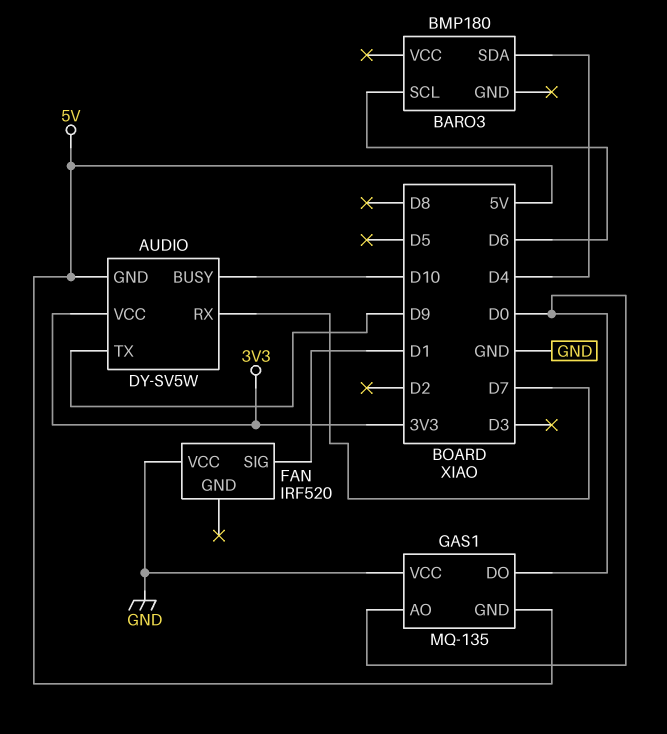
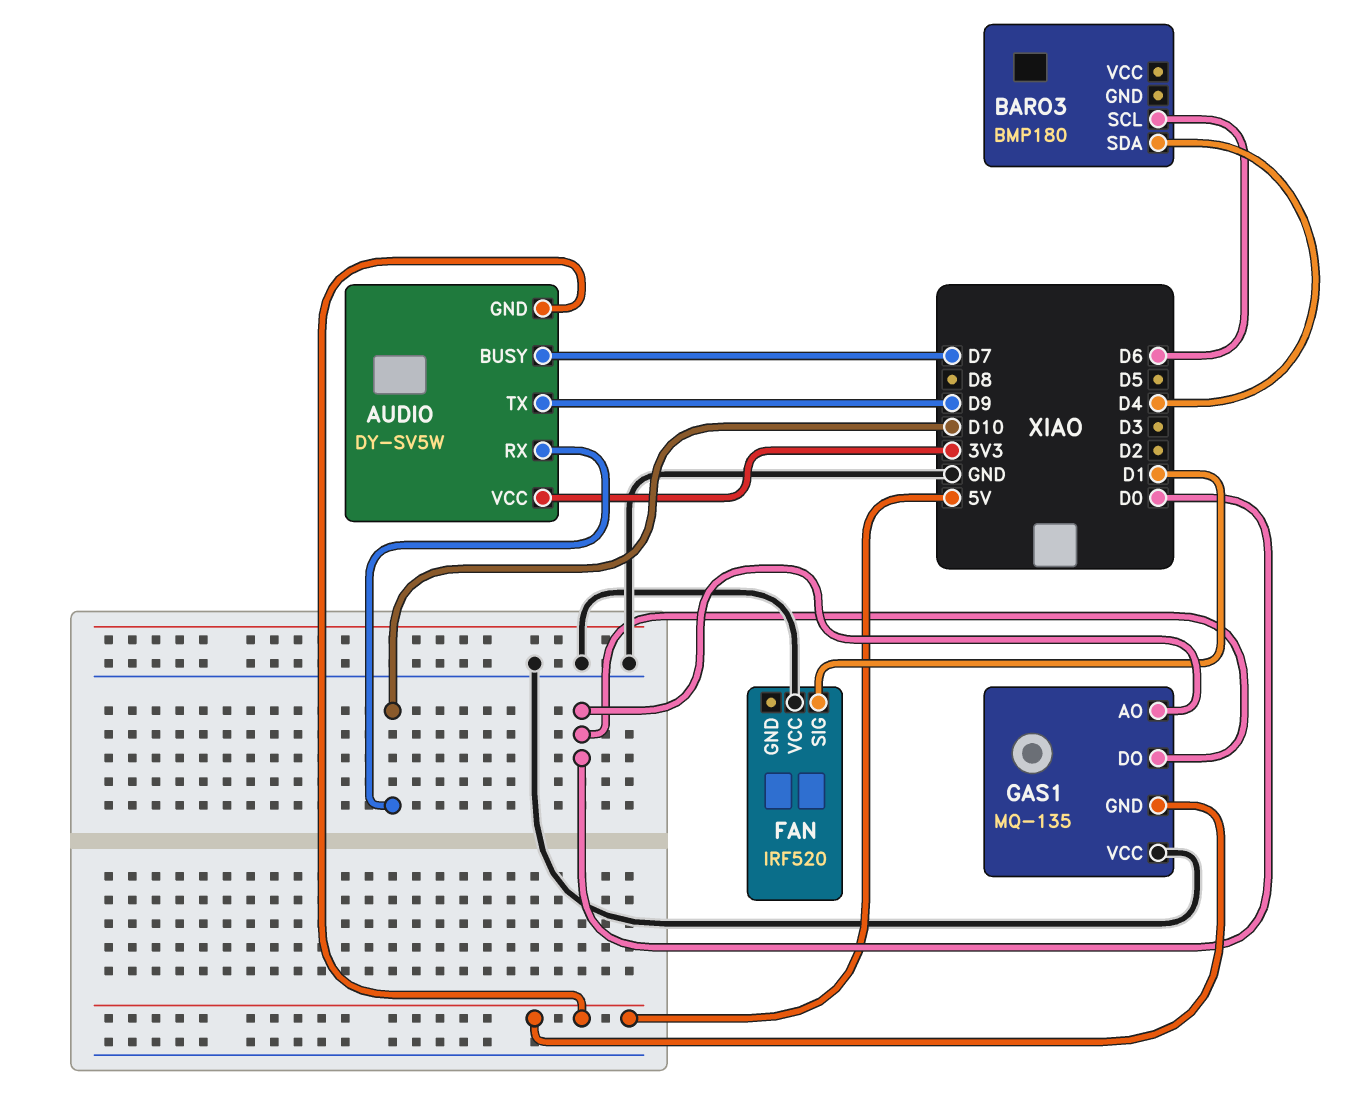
AUDIO pin BUSY: D10 -> D7
AUDIO pin RX: D7 -> D10

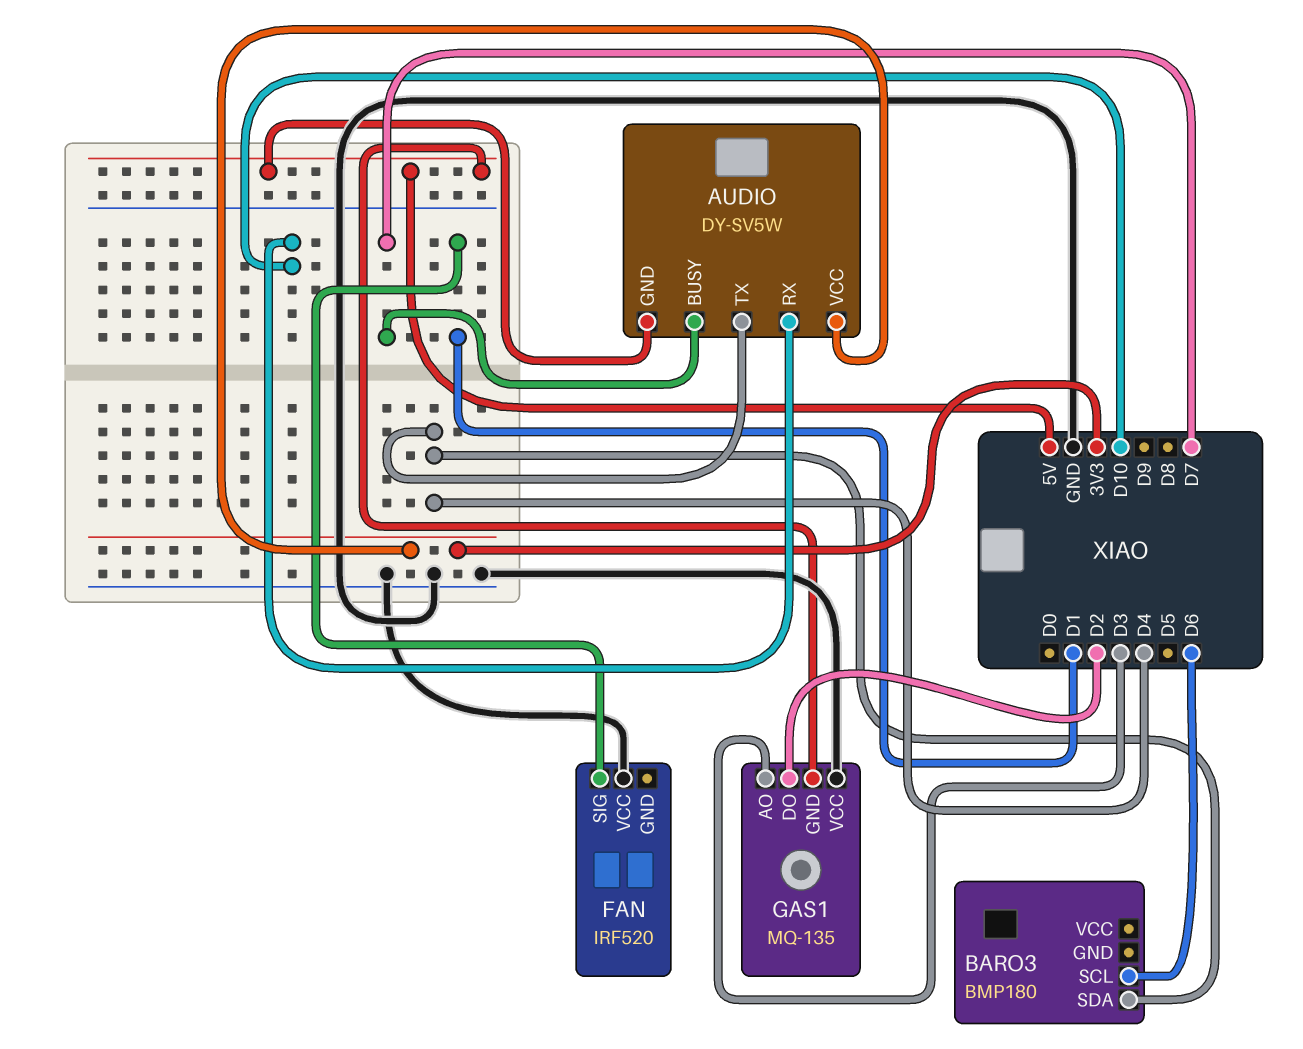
AUDIO pin TX: D9 -> D4
GAS1 pin AO: D0 -> D3
GAS1 pin DO: D0 -> D2

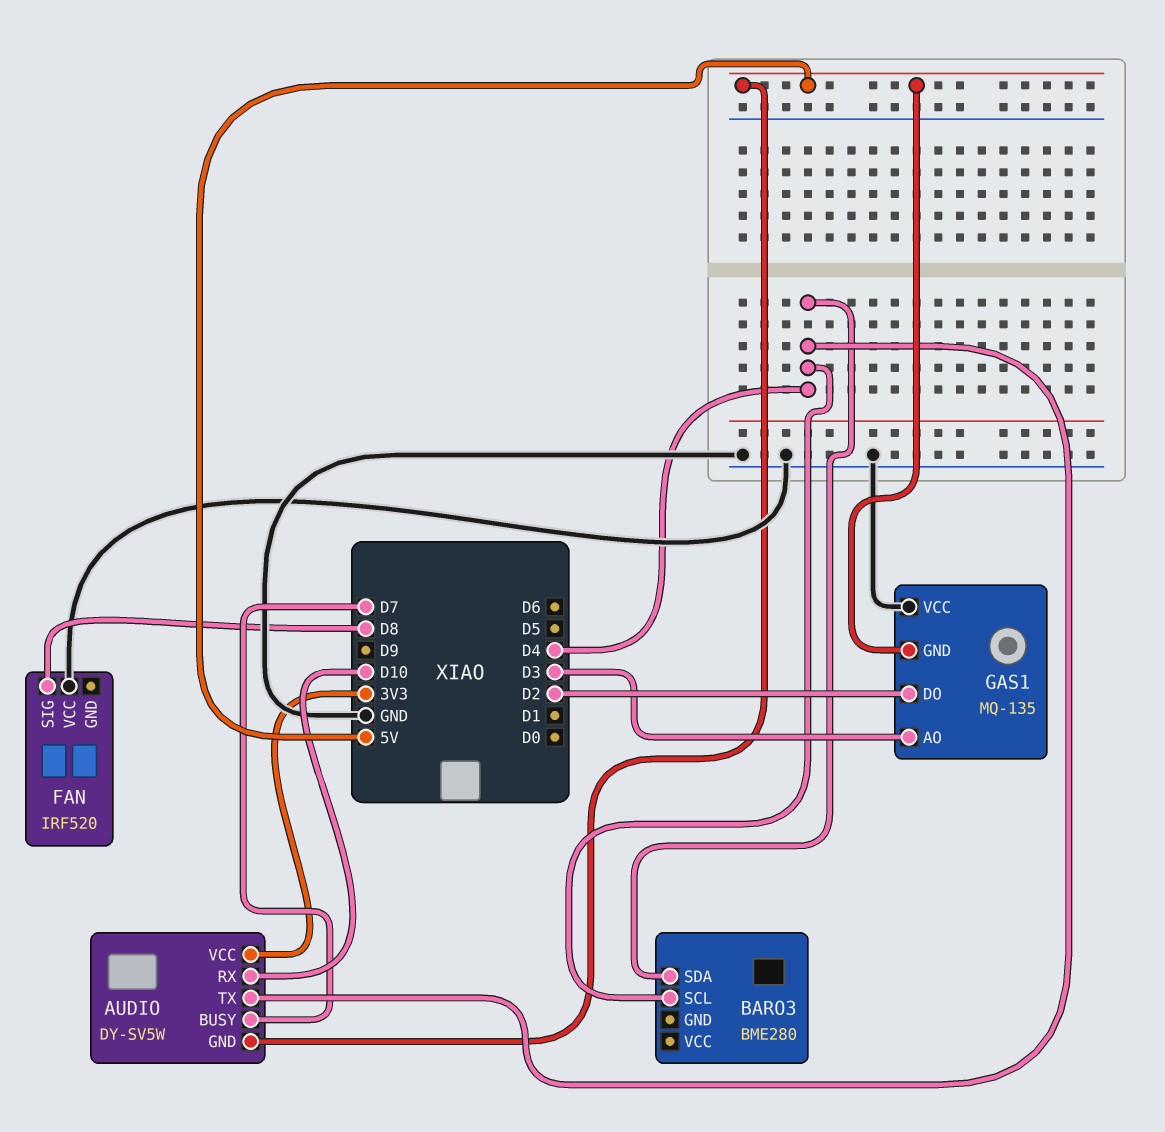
BARO3: BMP180 -> BME280
BARO3 pin SCL: D6 -> D4
FAN pin SIG: D1 -> D8

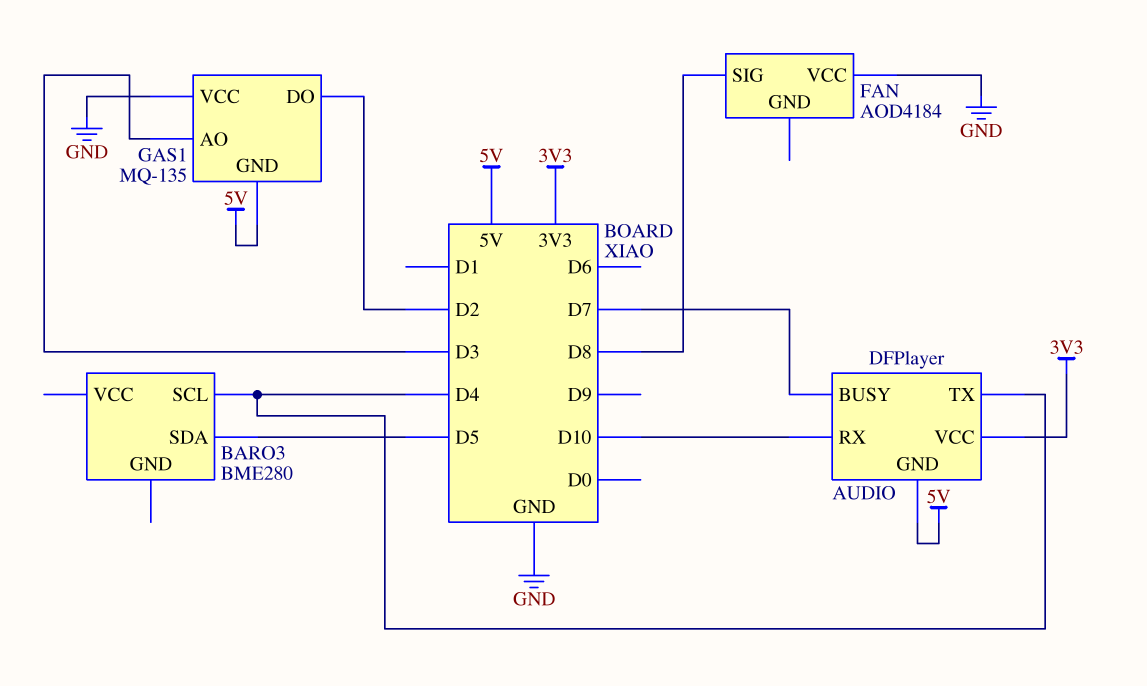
AUDIO: DY-SV5W -> DFPlayer
BARO3 pin SDA: D4 -> D5
FAN: IRF520 -> AOD4184

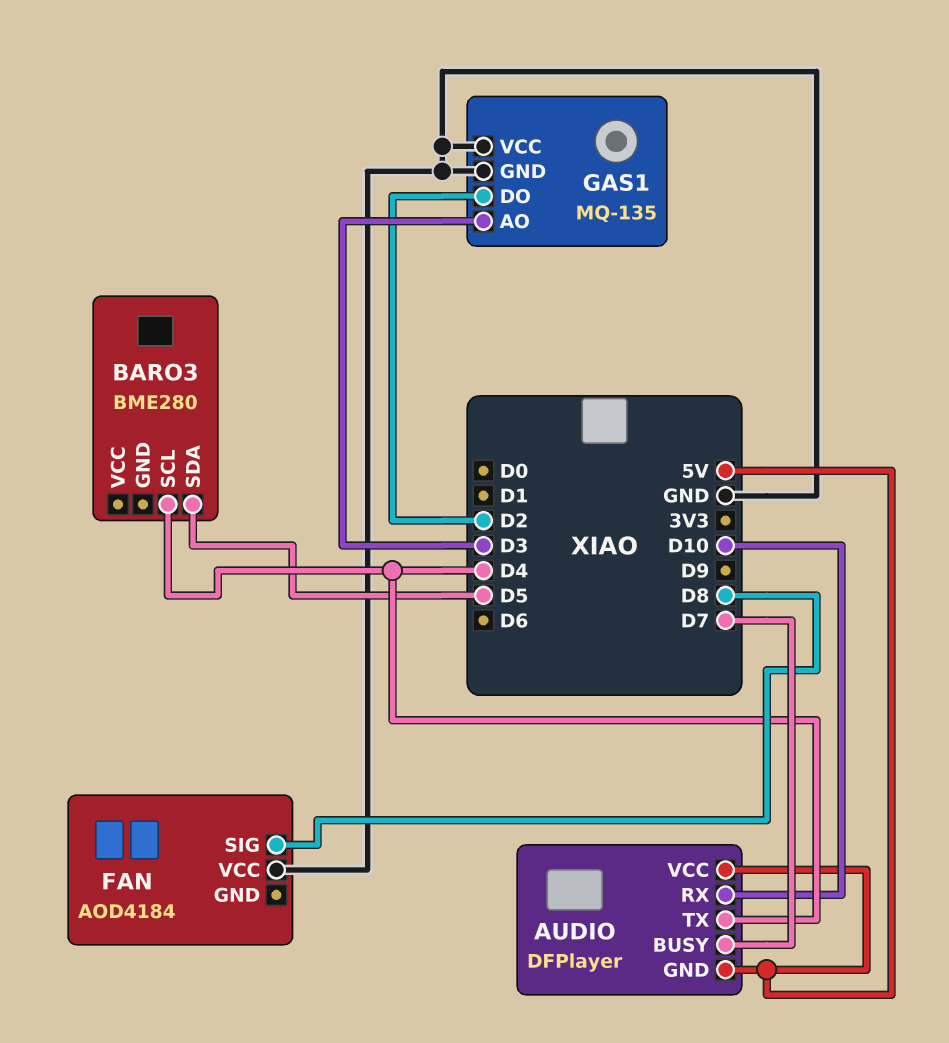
AUDIO pin VCC: 3V3 -> 5V
GAS1 pin GND: 5V -> GND

